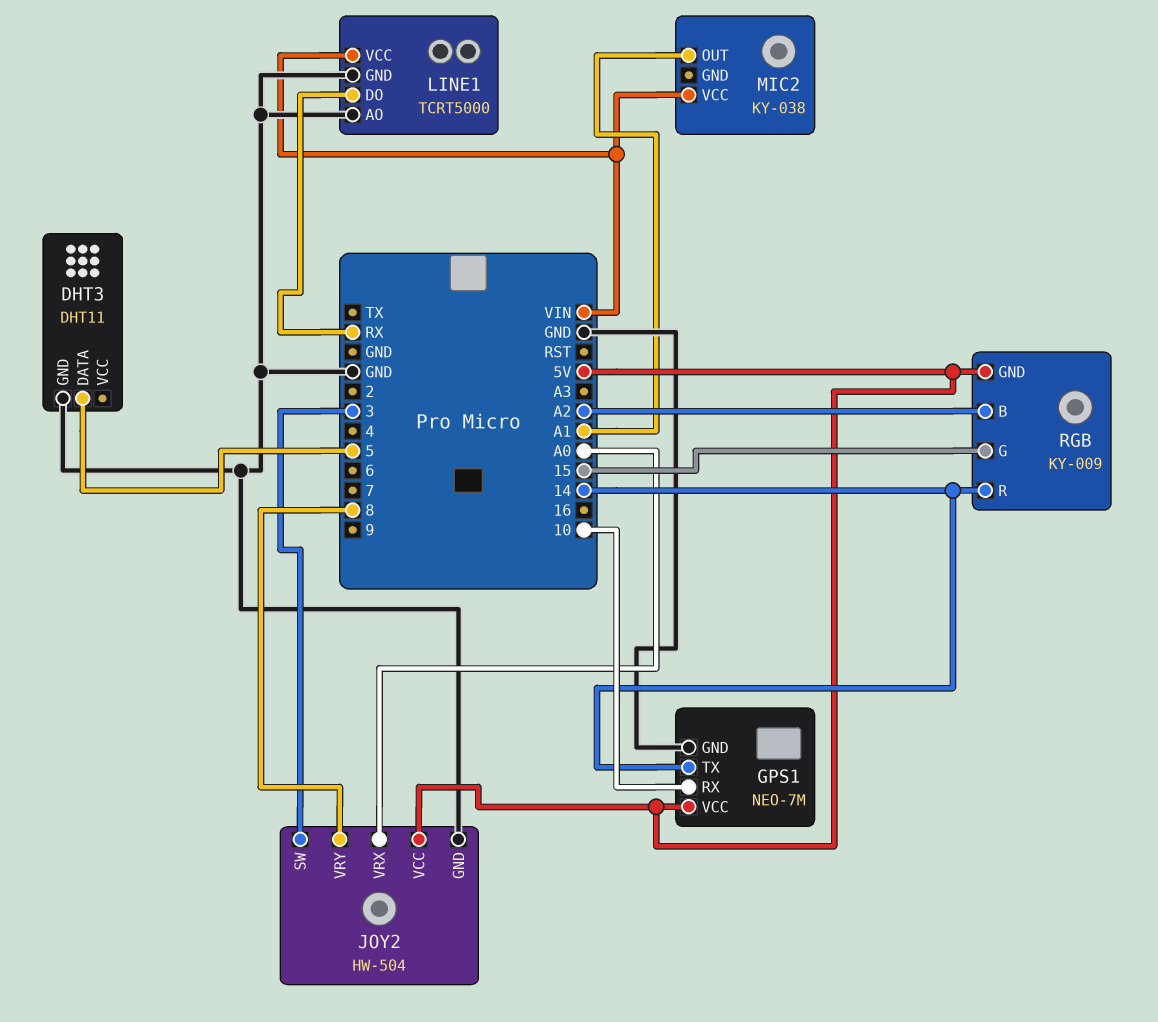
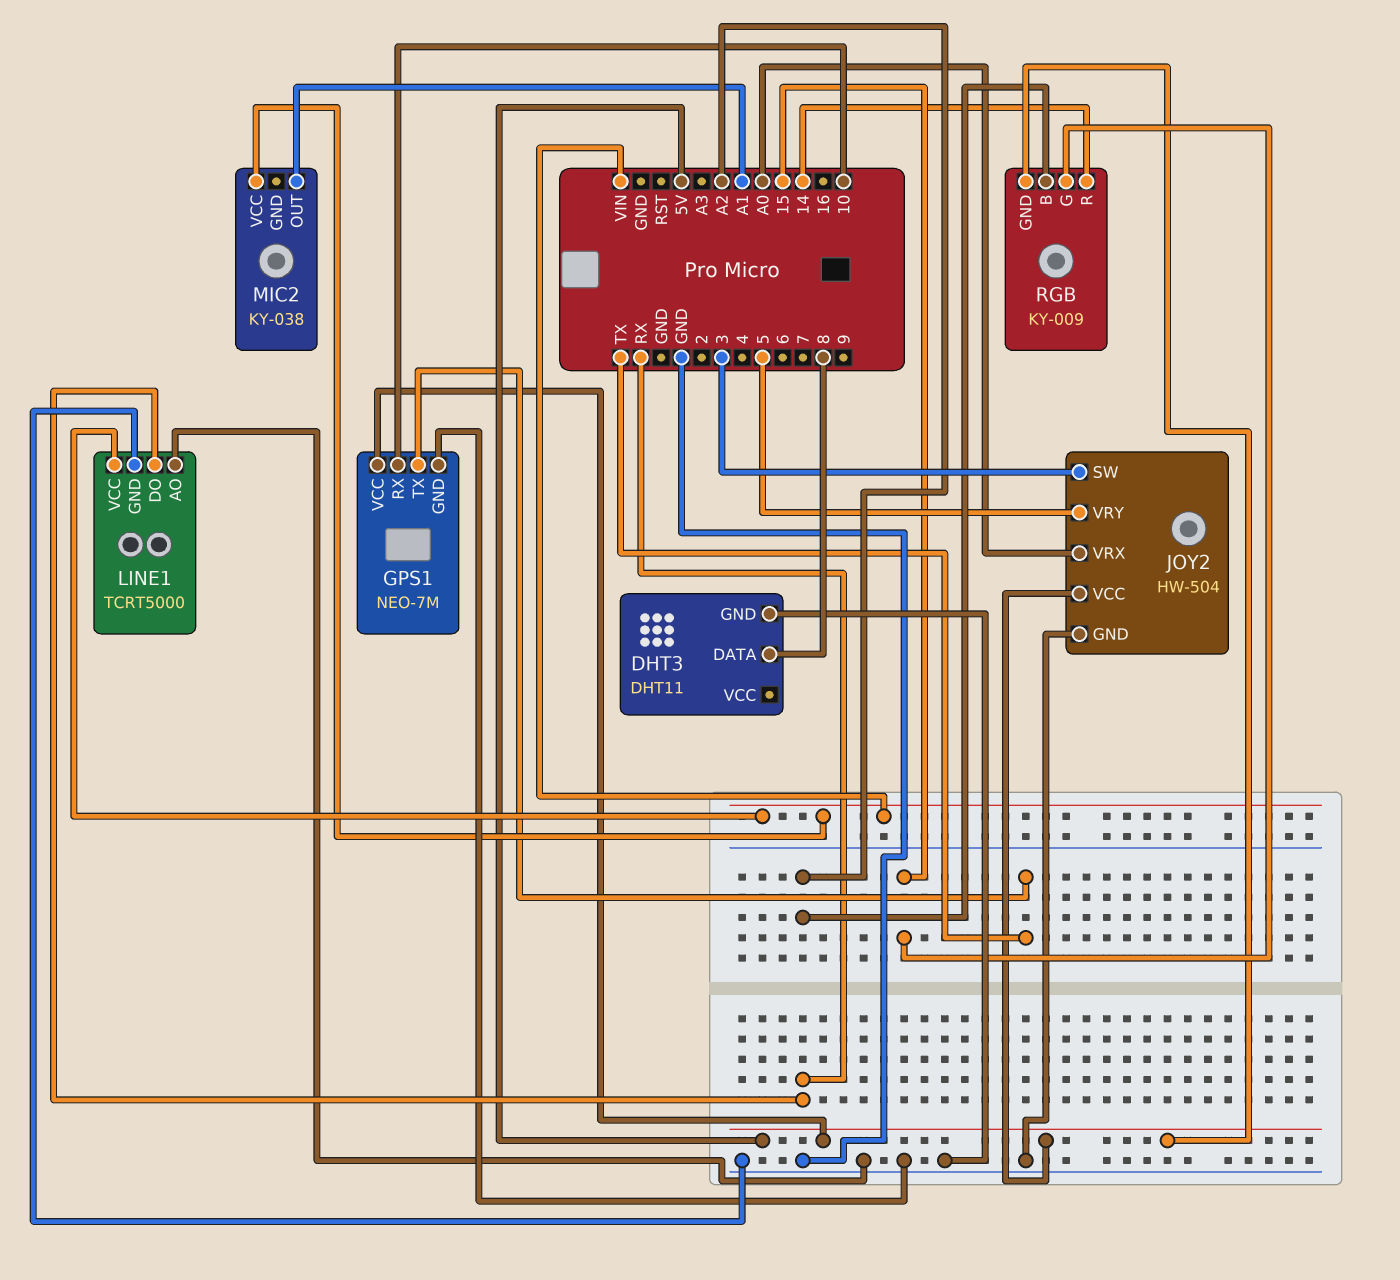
DHT3 pin DATA: 5 -> 8
GPS1 pin TX: 14 -> TX
JOY2 pin VRY: 8 -> 5

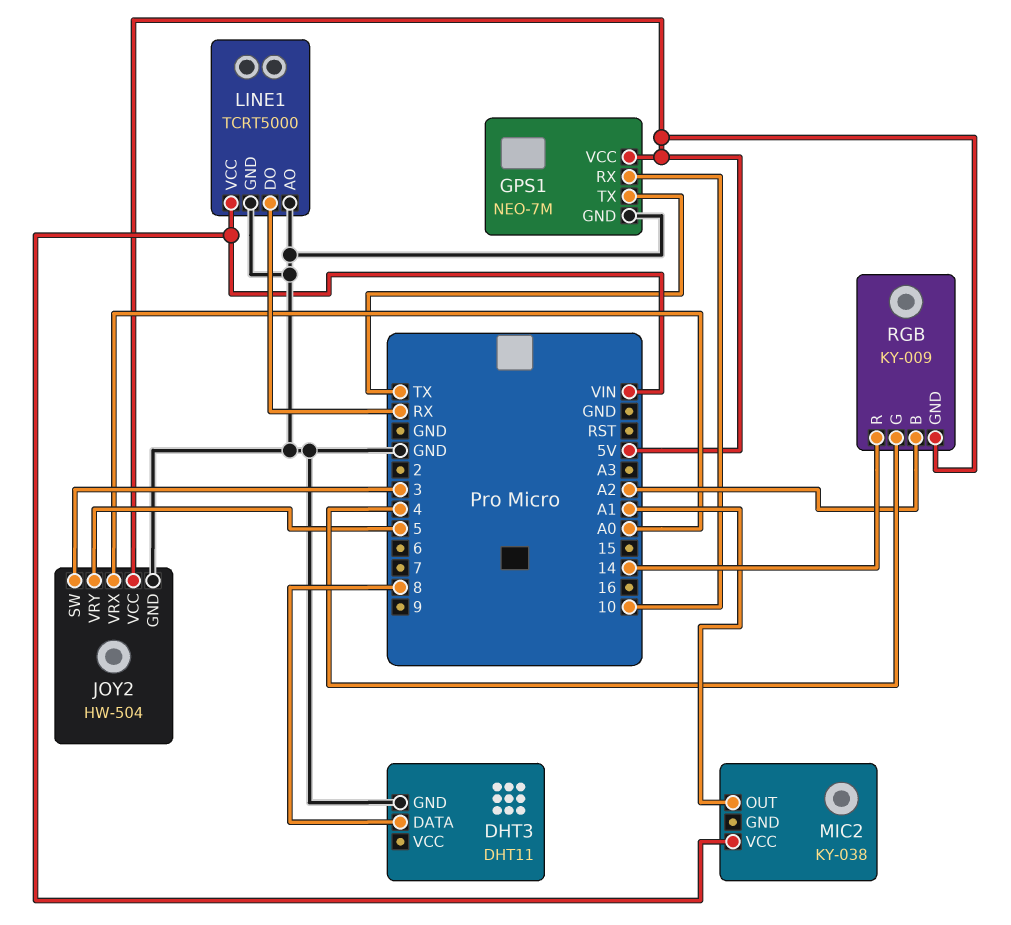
RGB pin G: 15 -> 4

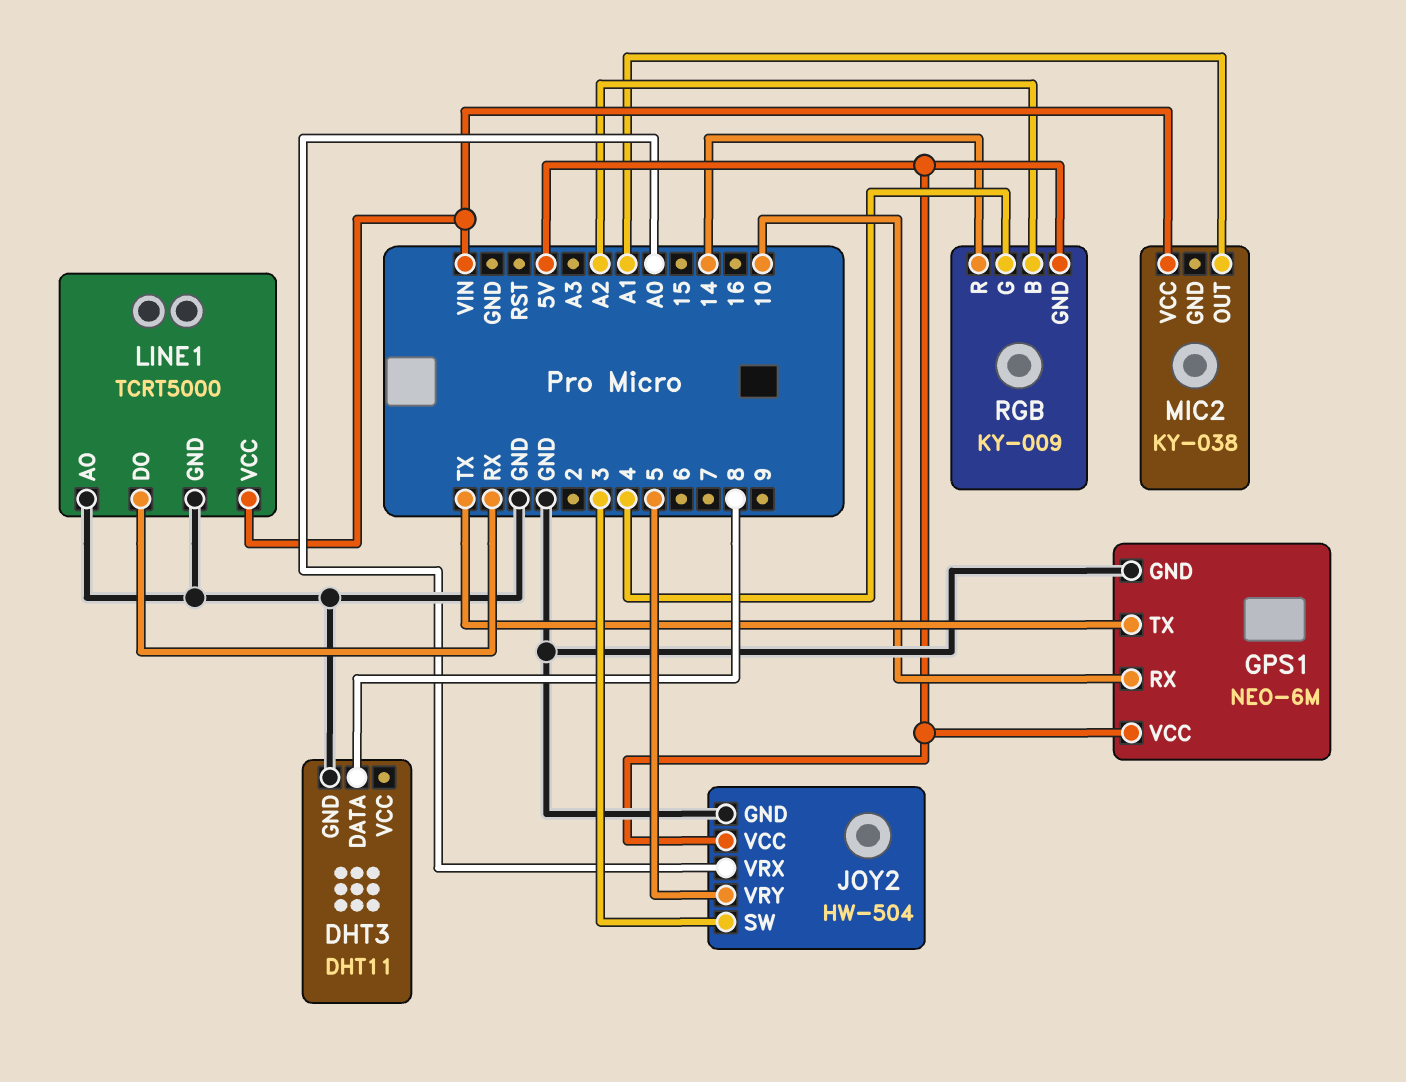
GPS1: NEO-7M -> NEO-6M

